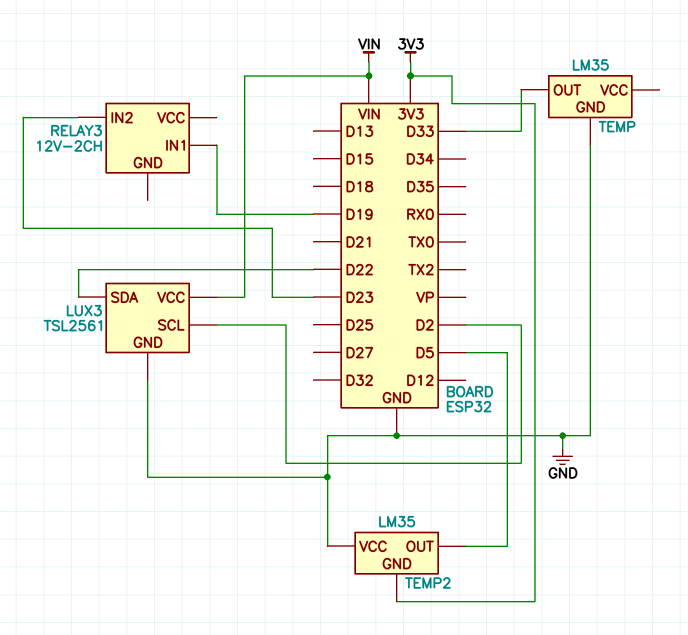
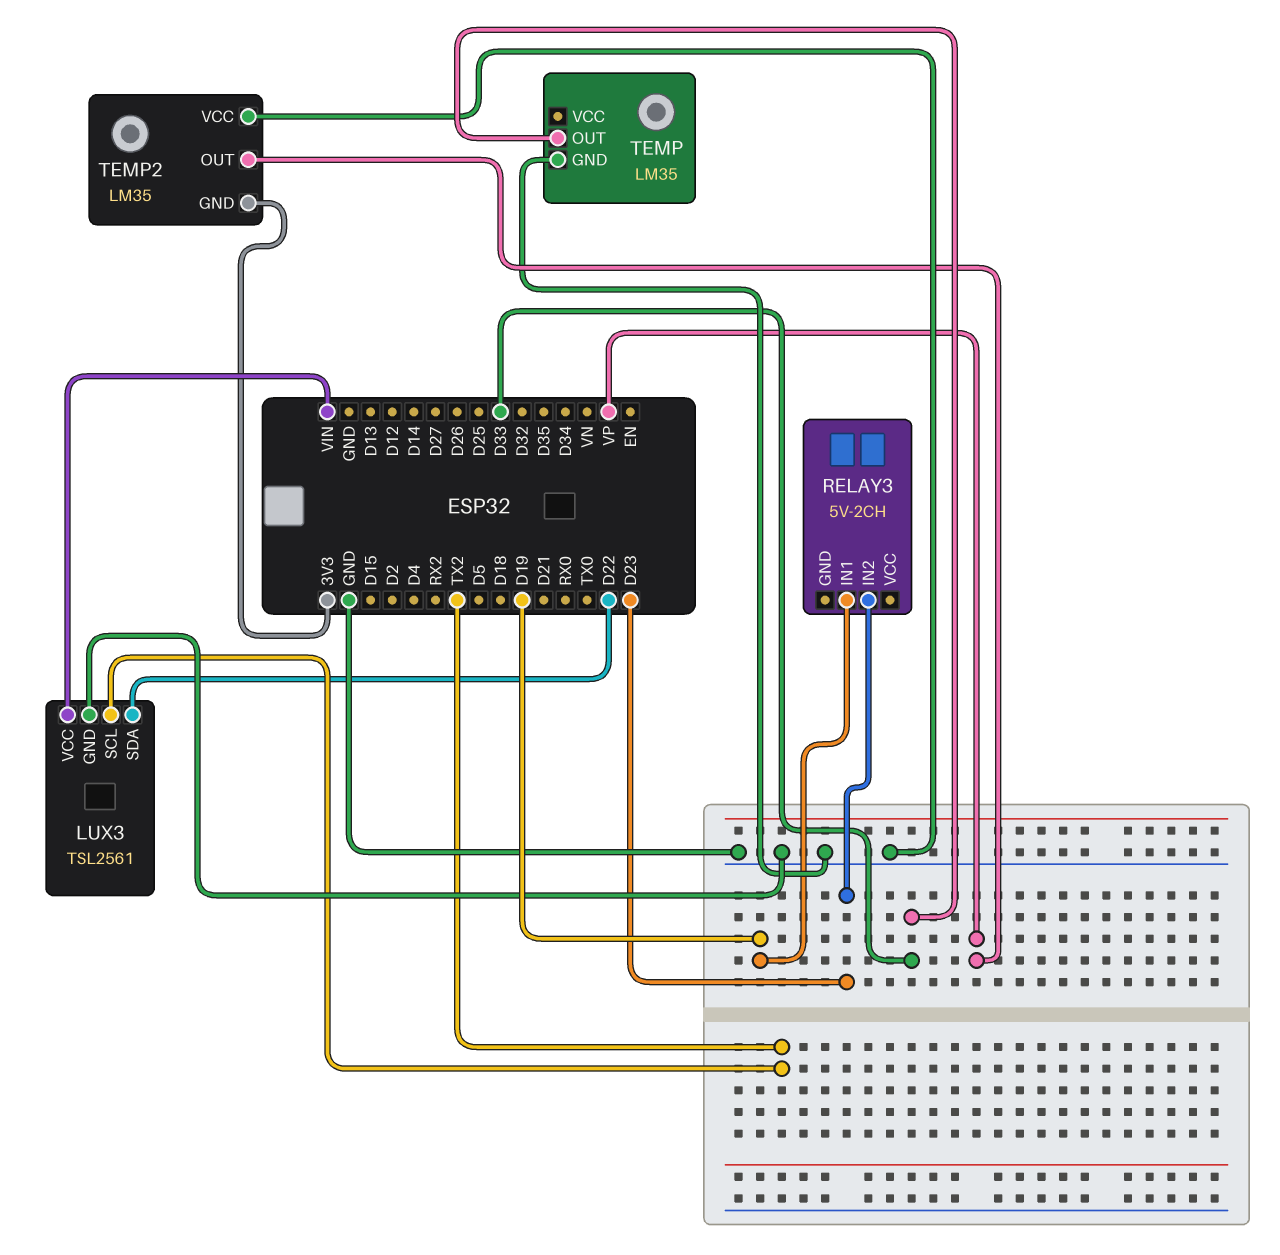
LUX3 pin SCL: D2 -> TX2
RELAY3: 12V-2CH -> 5V-2CH
TEMP2 pin OUT: D5 -> VP

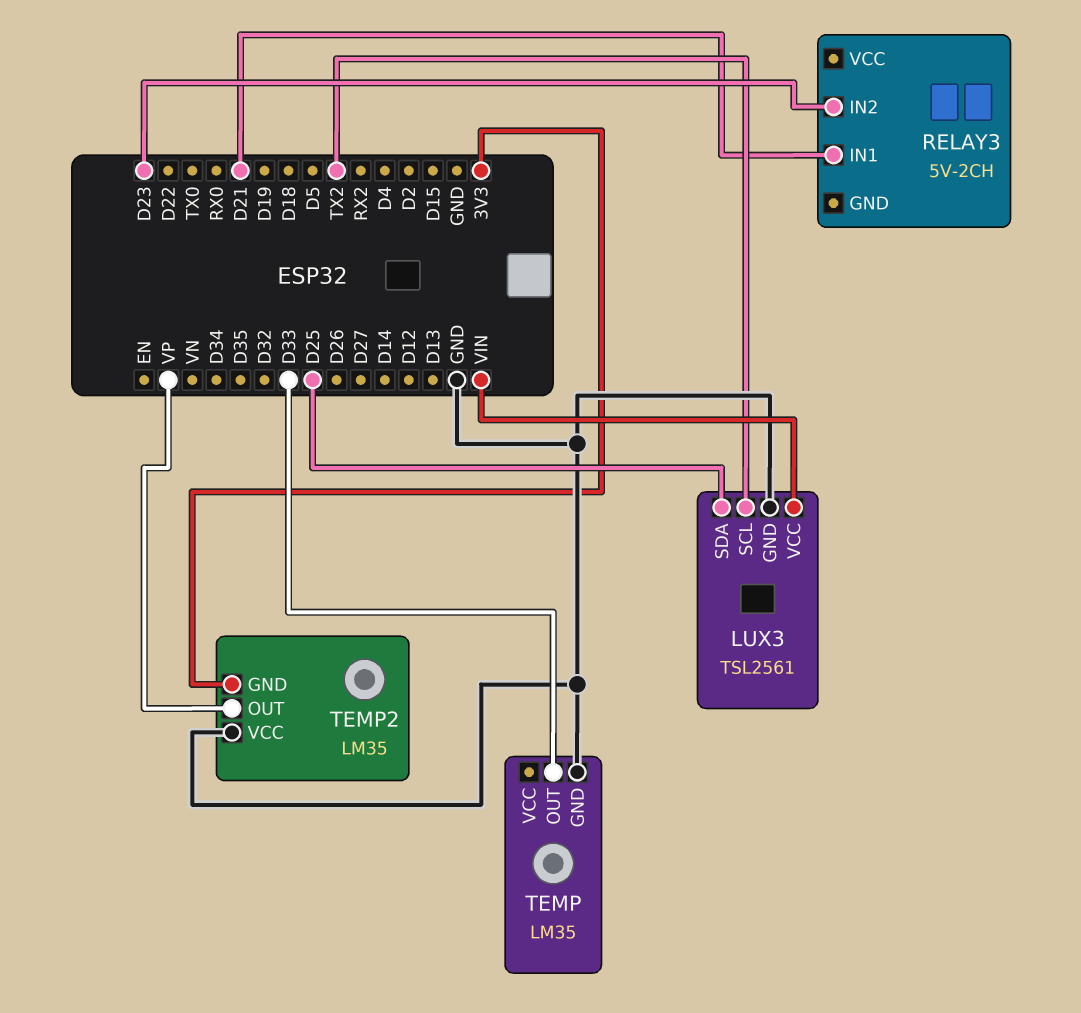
LUX3 pin SDA: D22 -> D25
RELAY3 pin IN1: D19 -> D21

